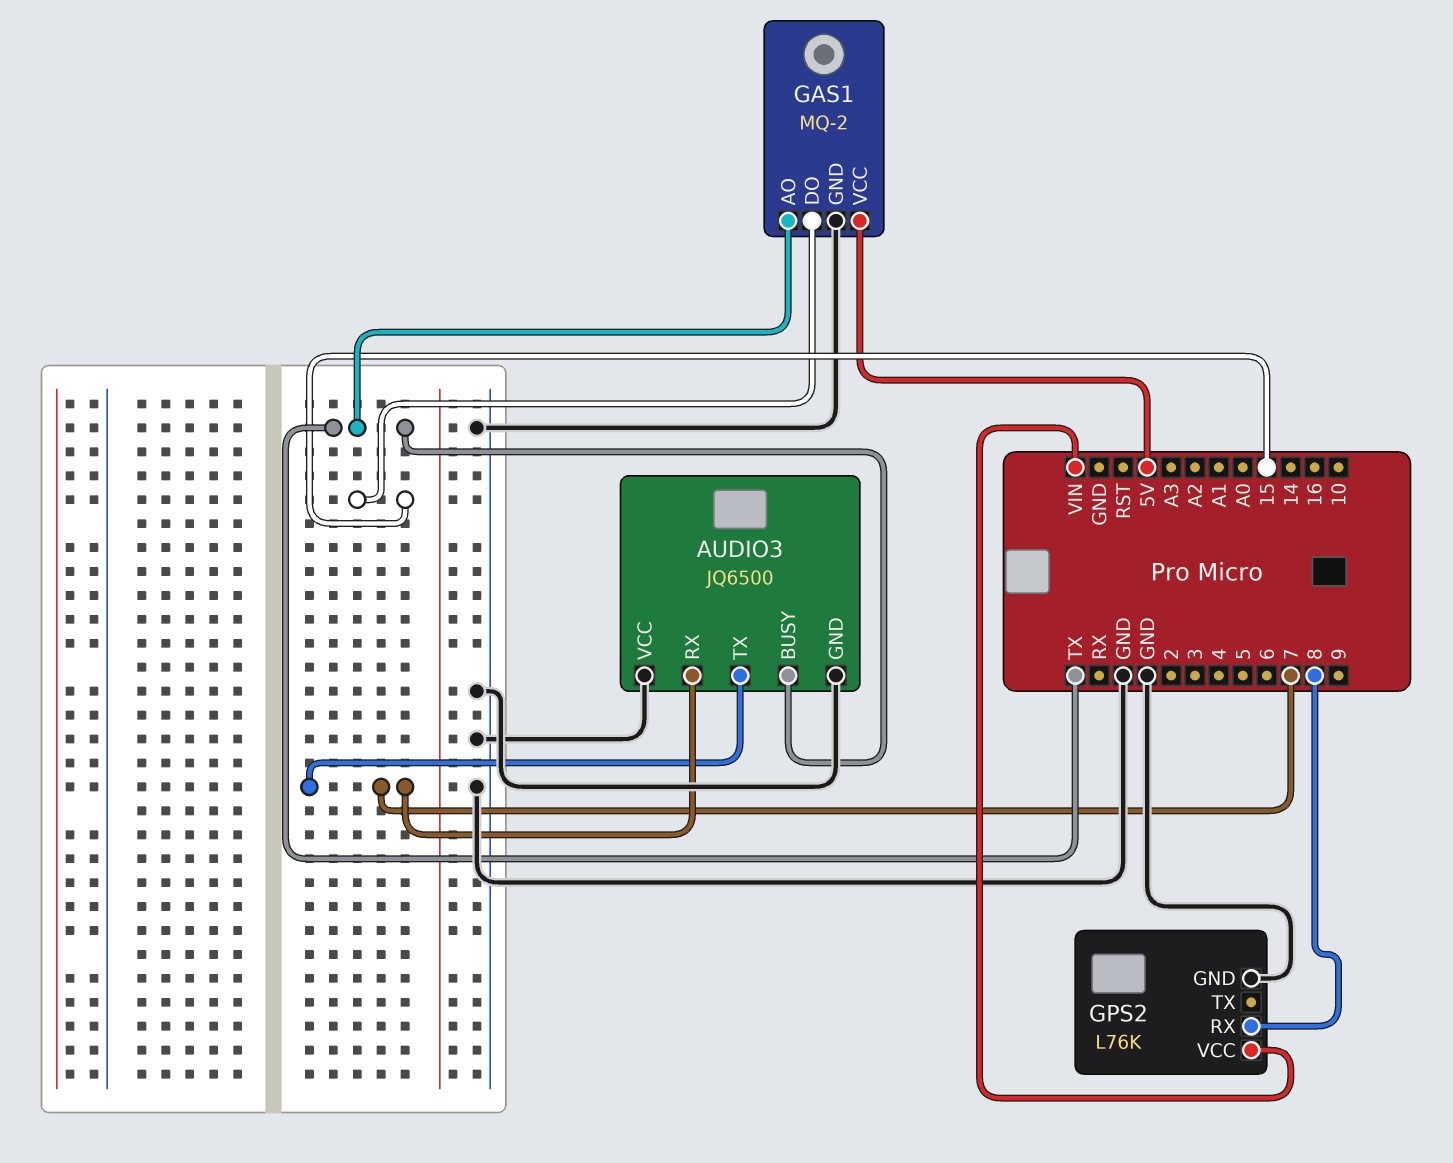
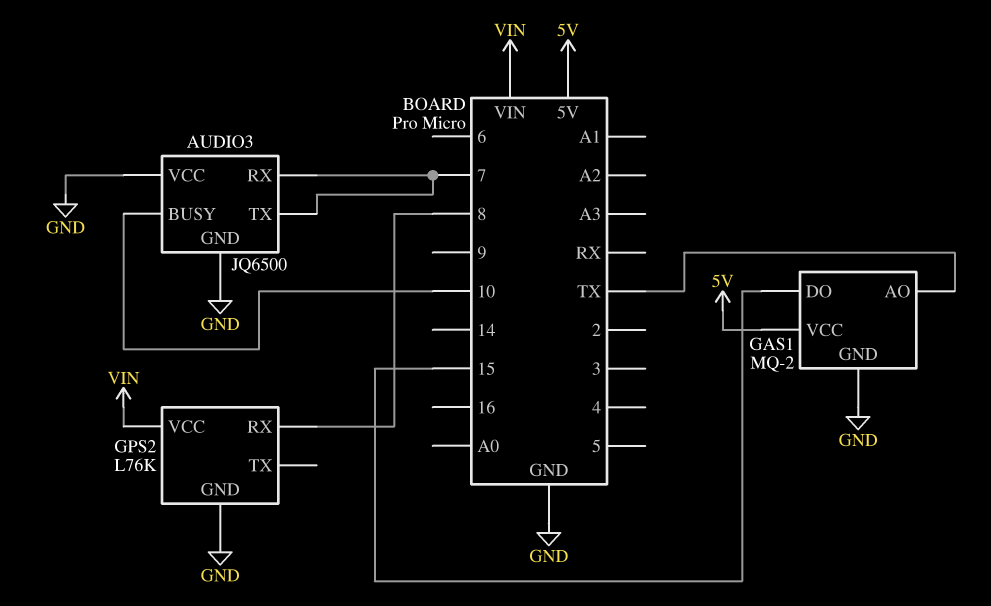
AUDIO3 pin BUSY: TX -> 10

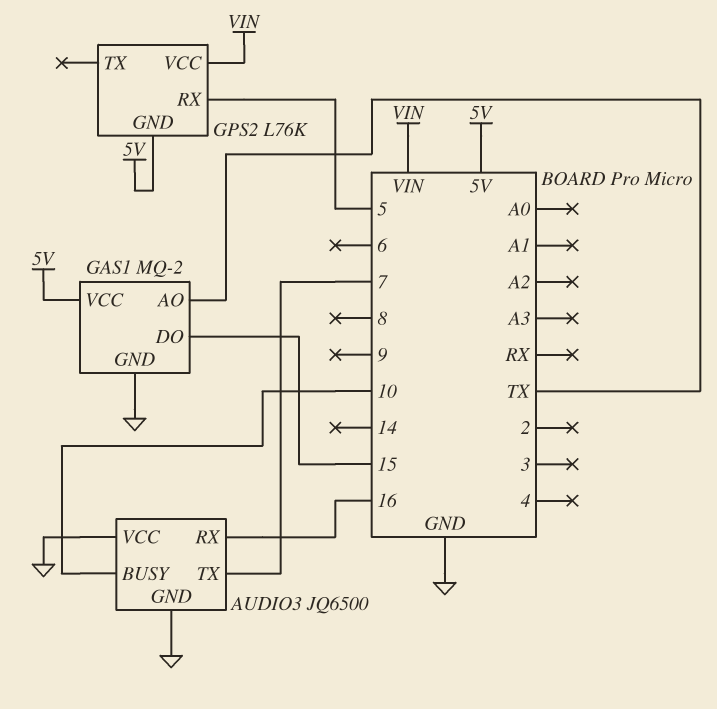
AUDIO3 pin RX: 7 -> 16
GPS2 pin GND: GND -> 5V
GPS2 pin RX: 8 -> 5

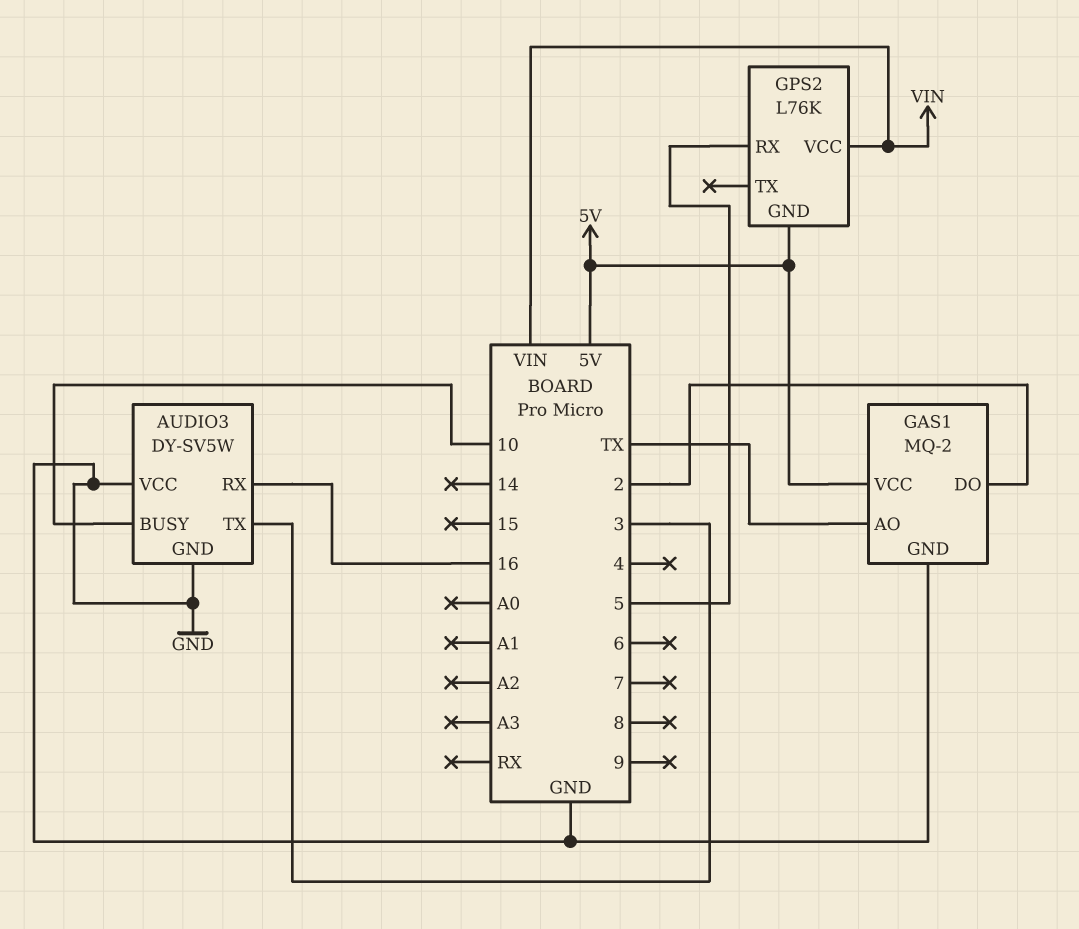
AUDIO3: JQ6500 -> DY-SV5W
AUDIO3 pin TX: 7 -> 3
GAS1 pin DO: 15 -> 2

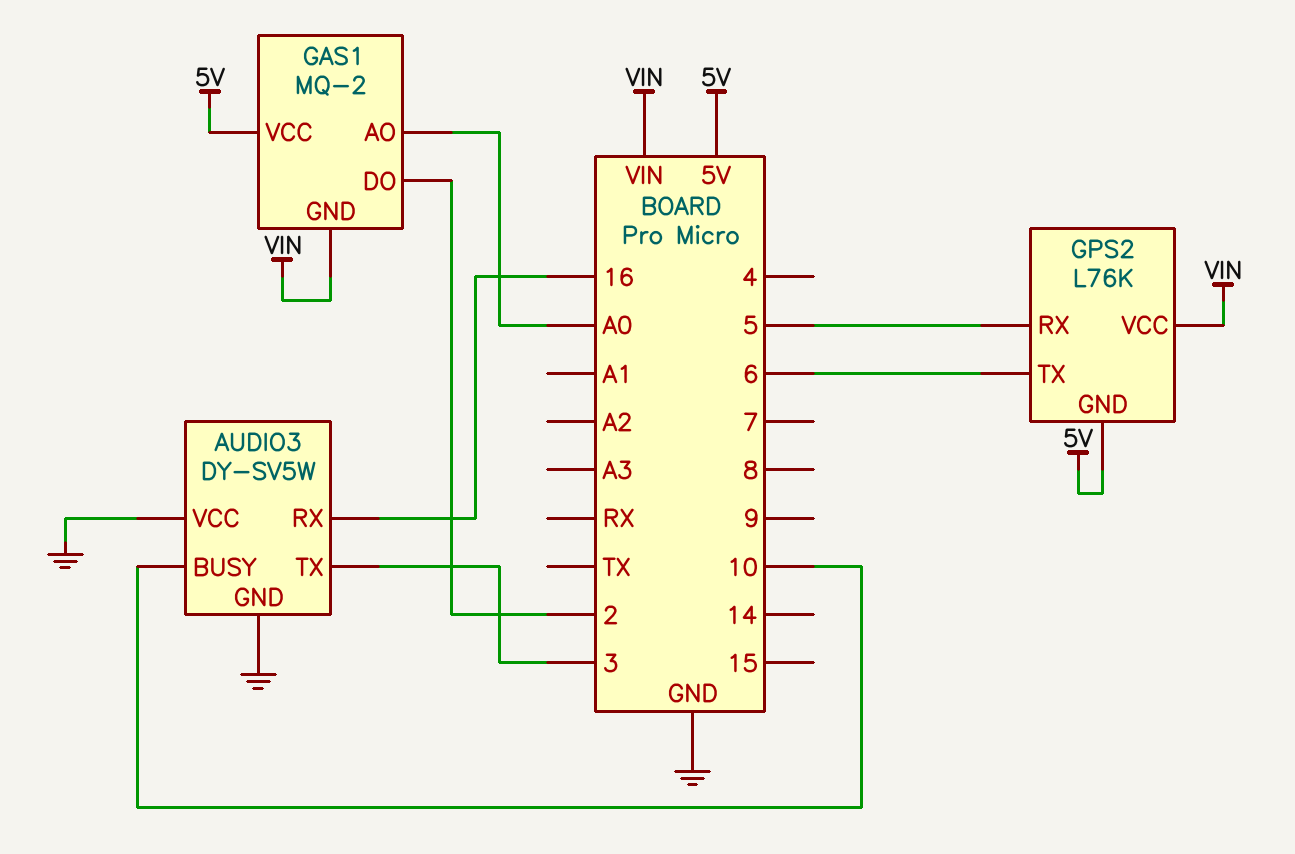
GAS1 pin AO: TX -> A0
GAS1 pin GND: GND -> VIN
GPS2 pin TX: none -> 6

